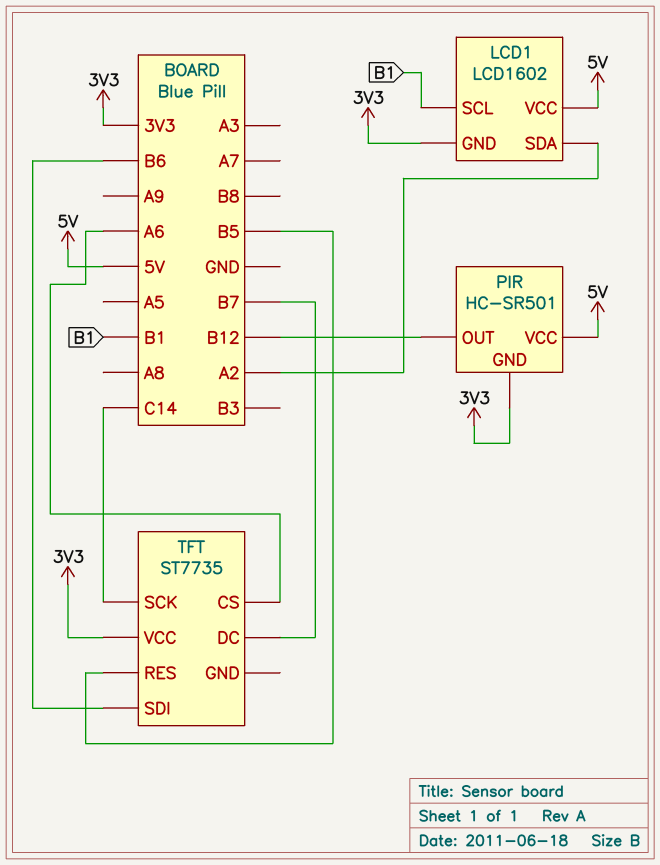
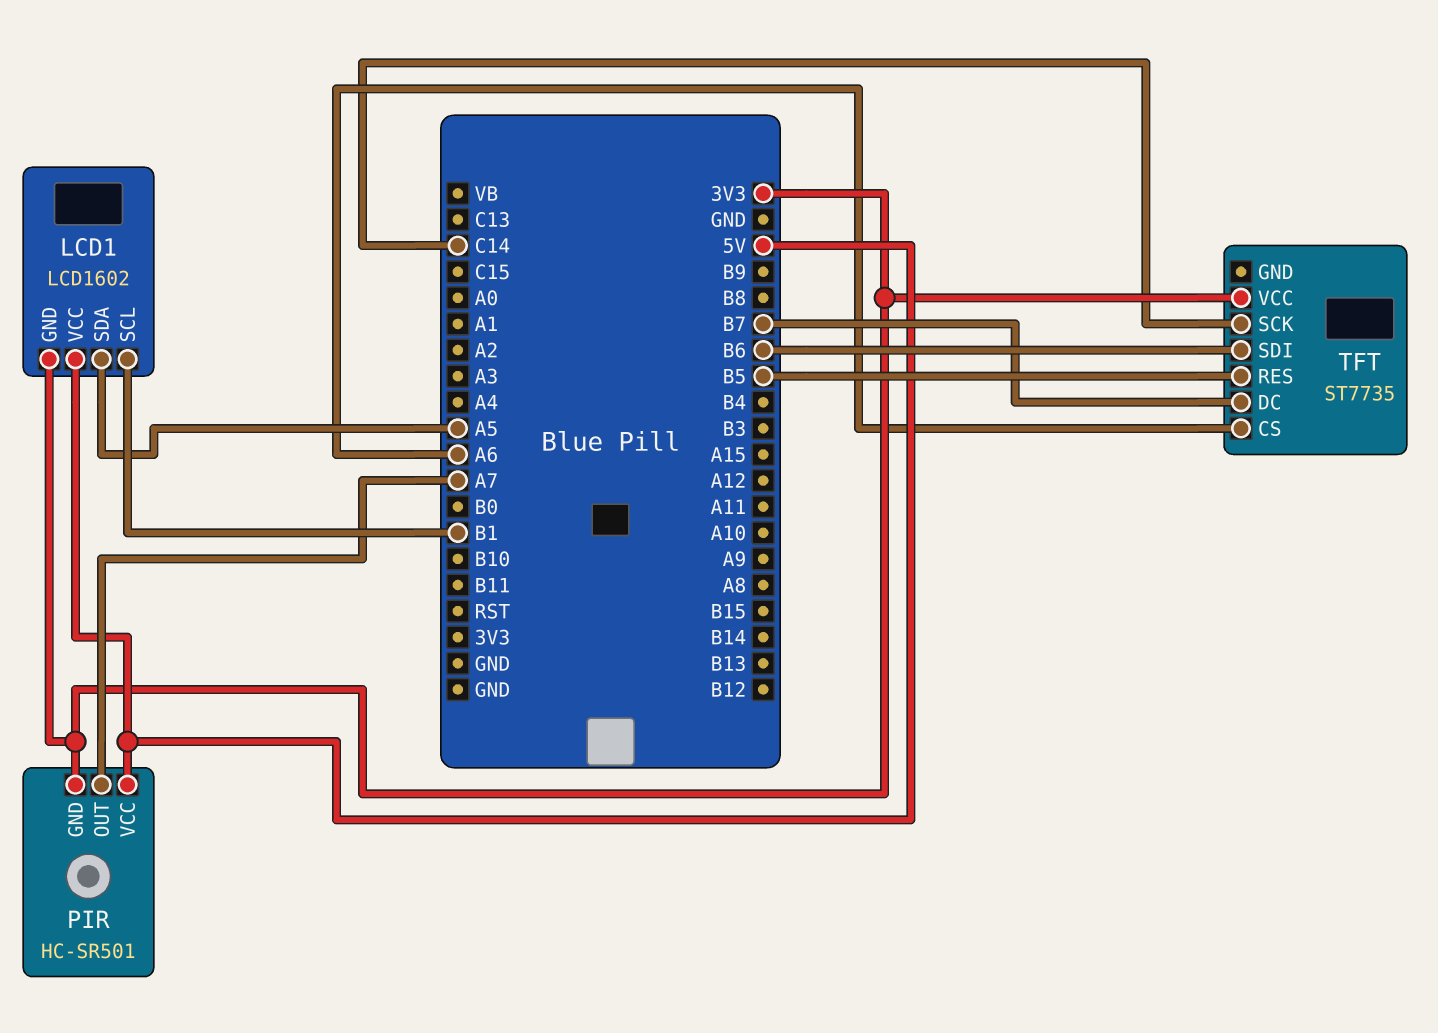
LCD1 pin SDA: A2 -> A5
PIR pin OUT: B12 -> A7

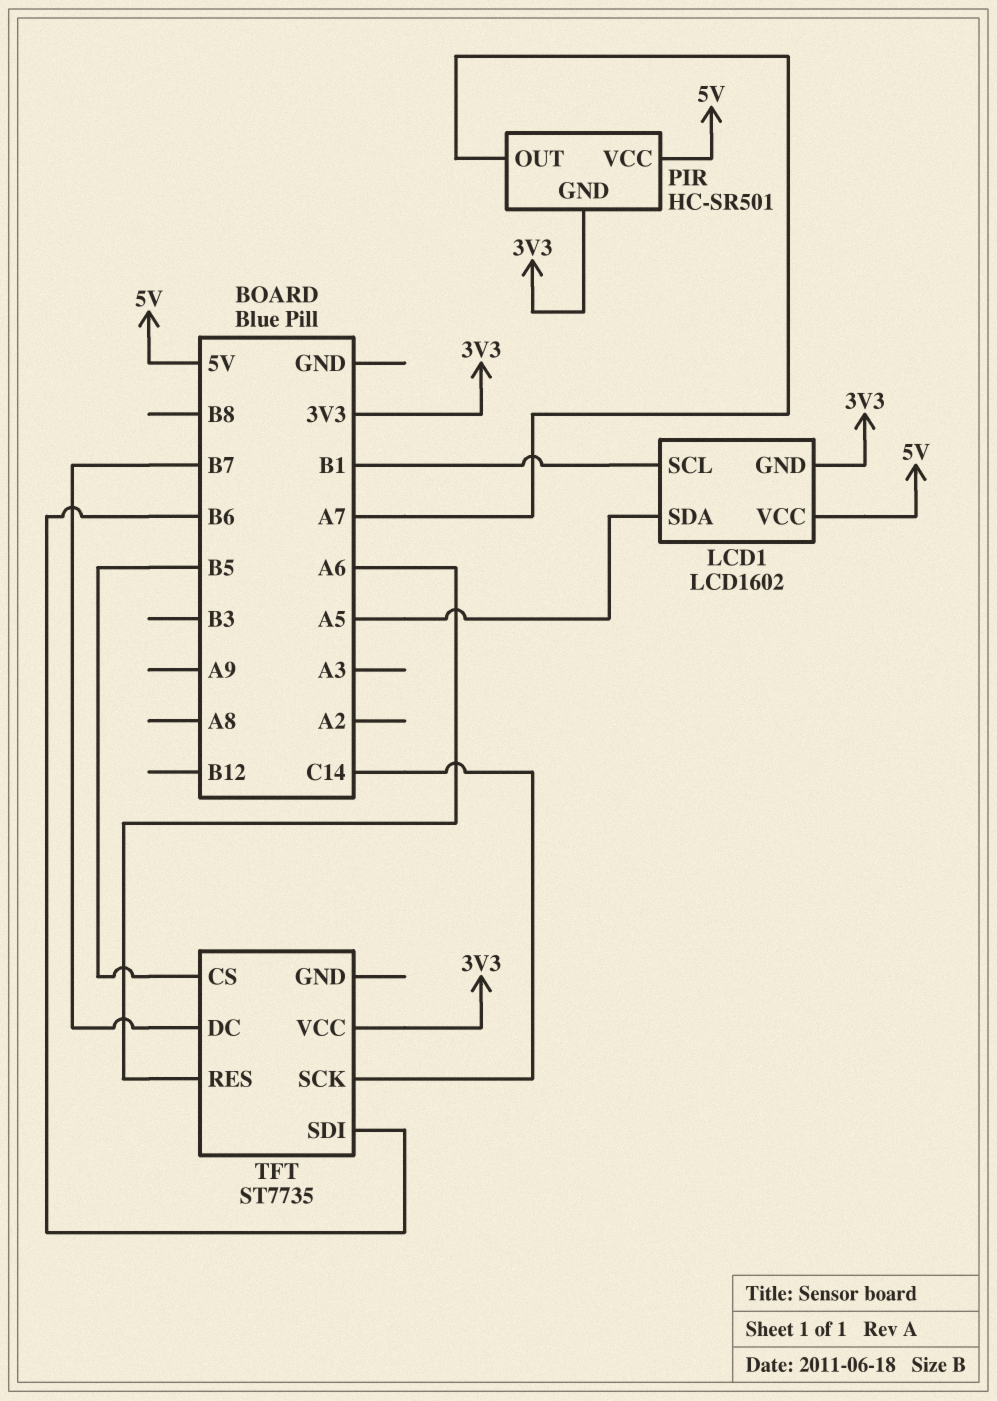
TFT pin CS: A6 -> B5
TFT pin RES: B5 -> A6

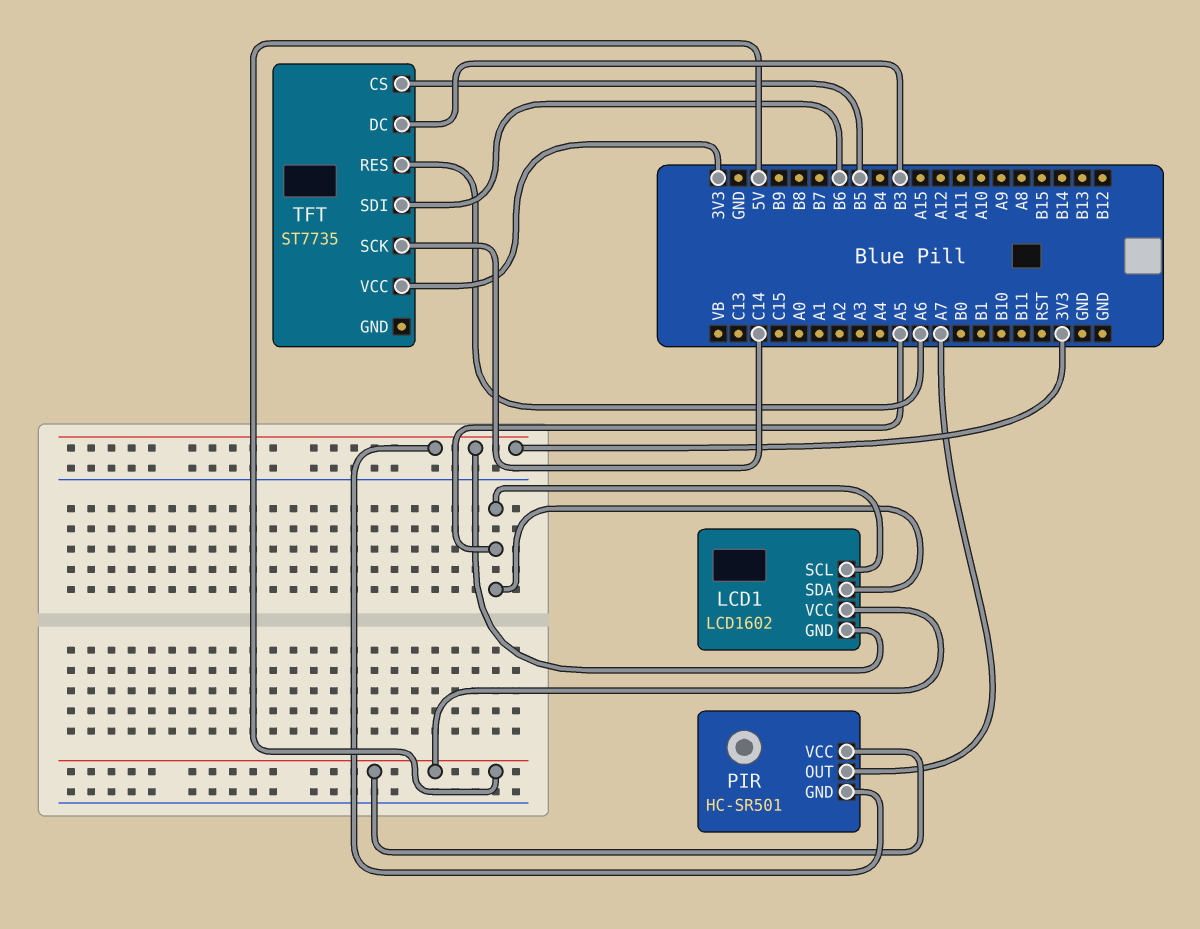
LCD1 pin SCL: B1 -> A5
TFT pin DC: B7 -> B3

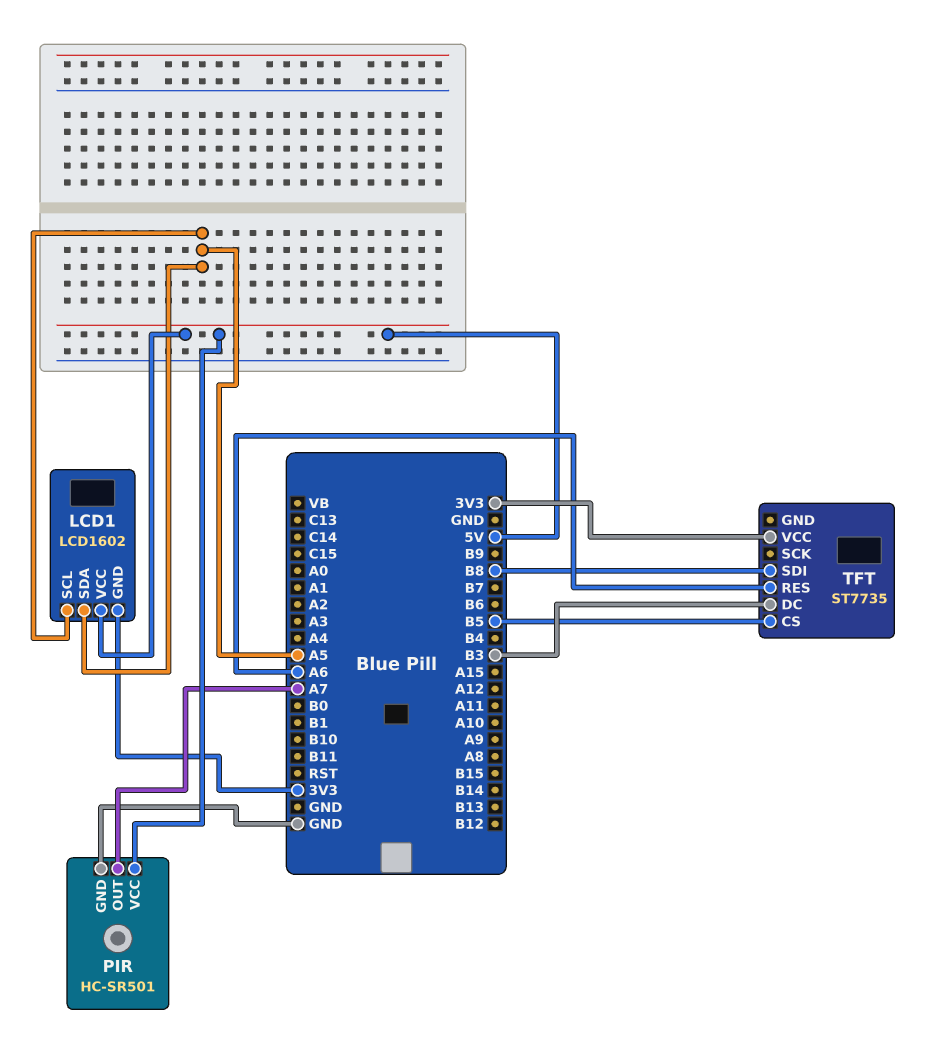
PIR pin GND: 3V3 -> GND
TFT pin SCK: C14 -> none
TFT pin SDI: B6 -> B8

